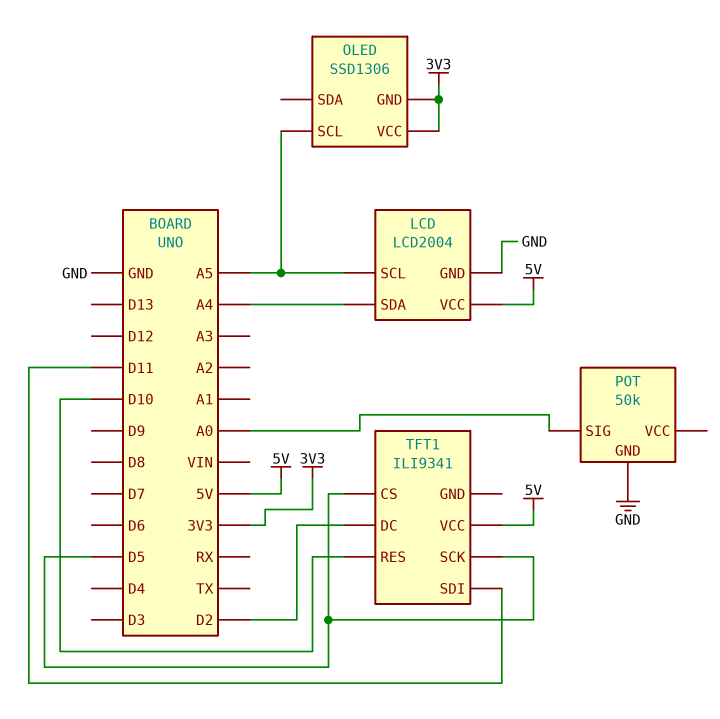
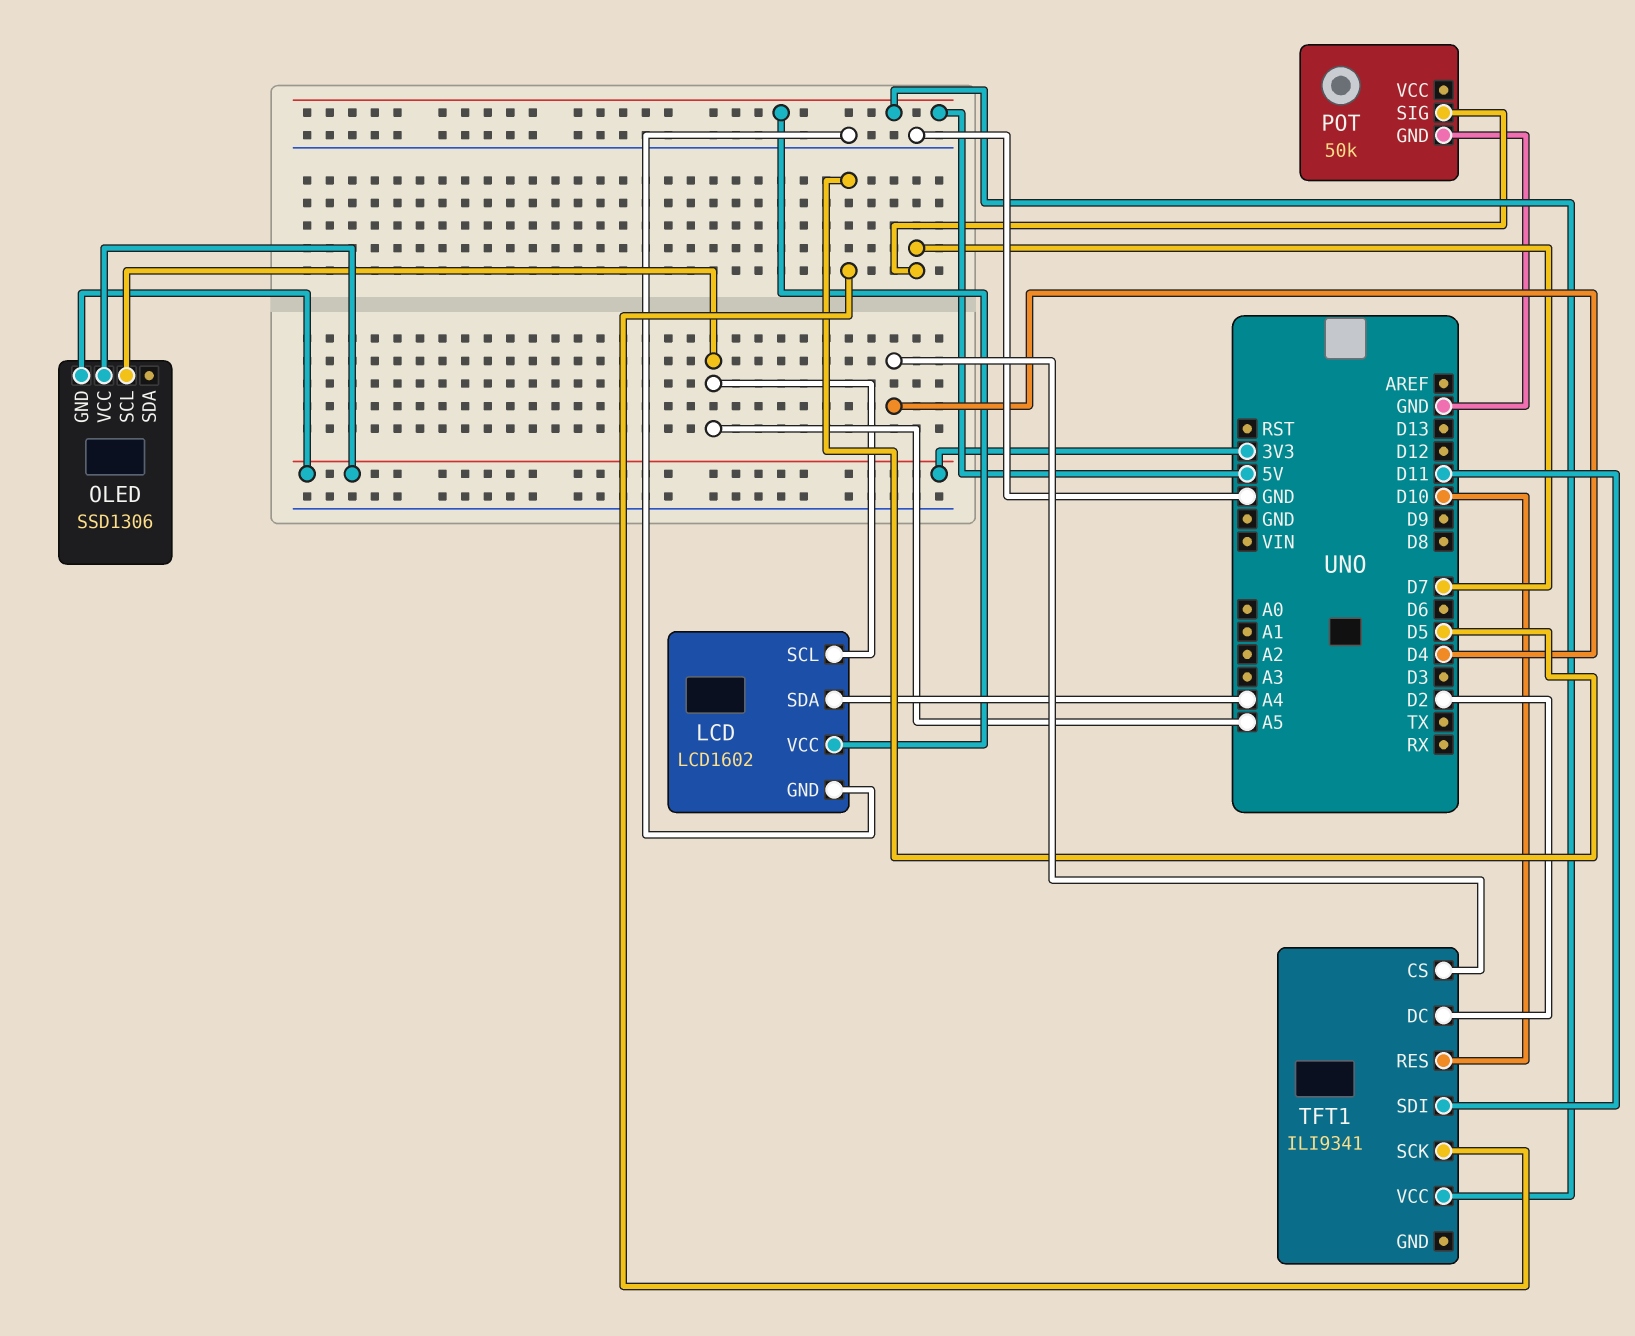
LCD: LCD2004 -> LCD1602
POT pin SIG: A0 -> D7
TFT1 pin CS: D5 -> D4

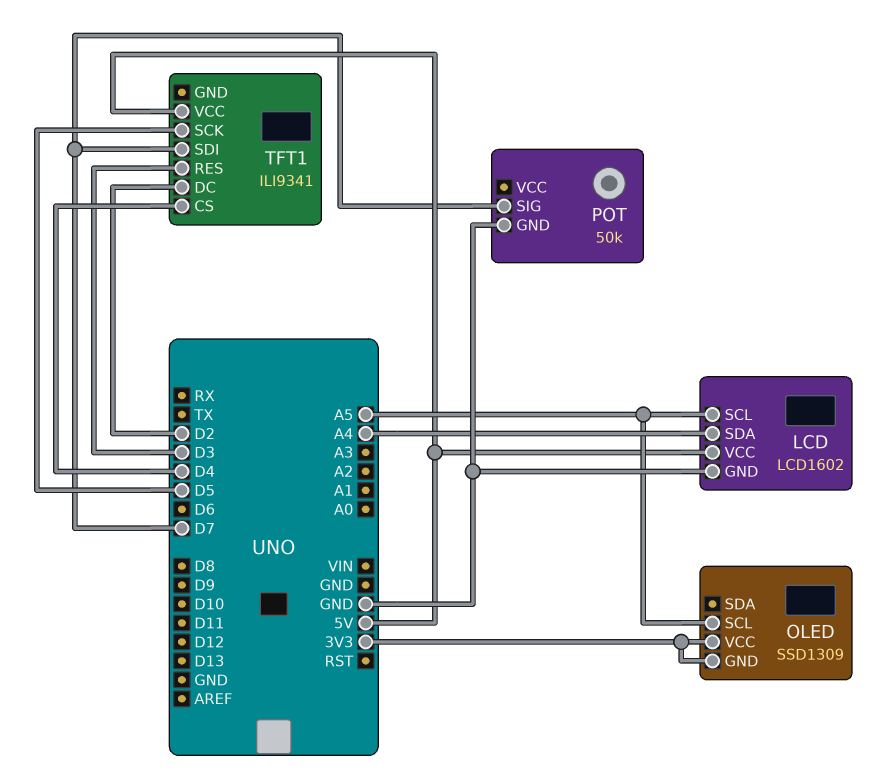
OLED: SSD1306 -> SSD1309
TFT1 pin RES: D10 -> D3
TFT1 pin SDI: D11 -> D7

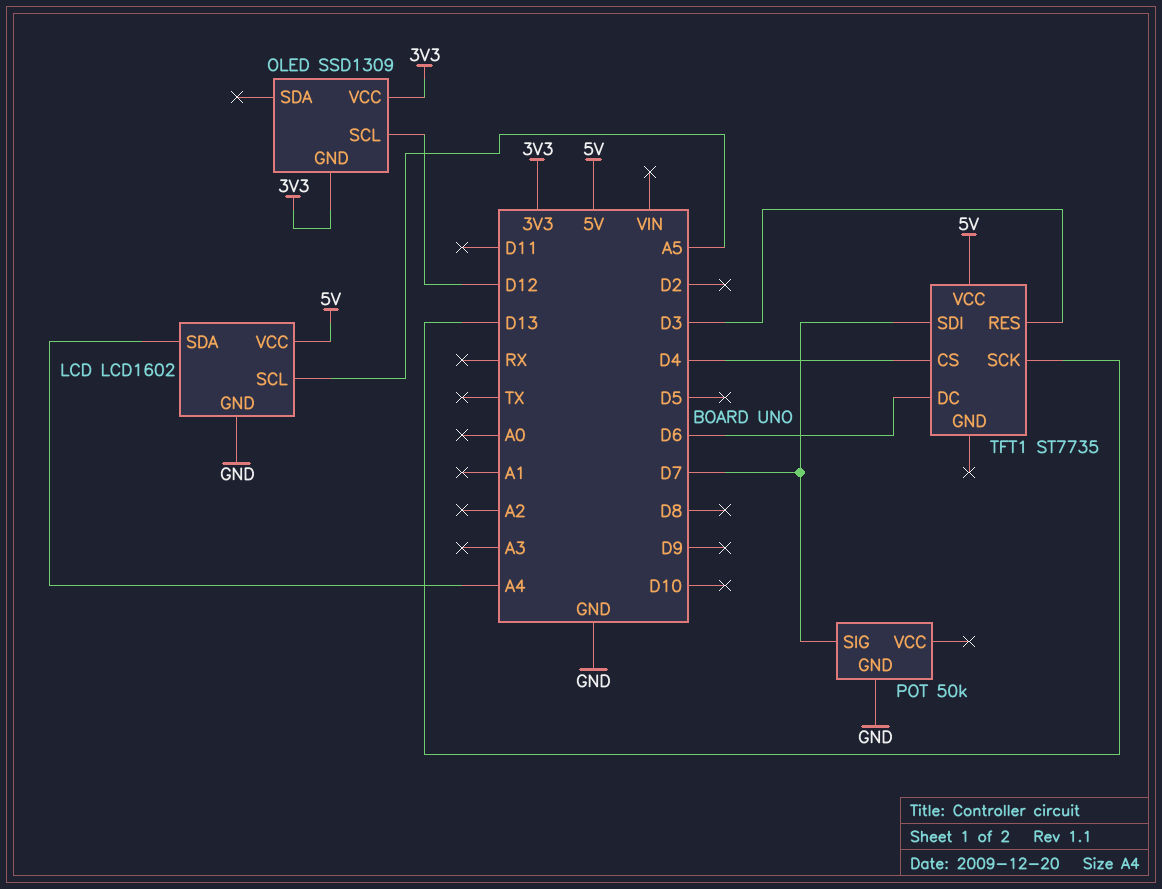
OLED pin SCL: A5 -> D12
TFT1: ILI9341 -> ST7735
TFT1 pin DC: D2 -> D6
TFT1 pin SCK: D5 -> D13

